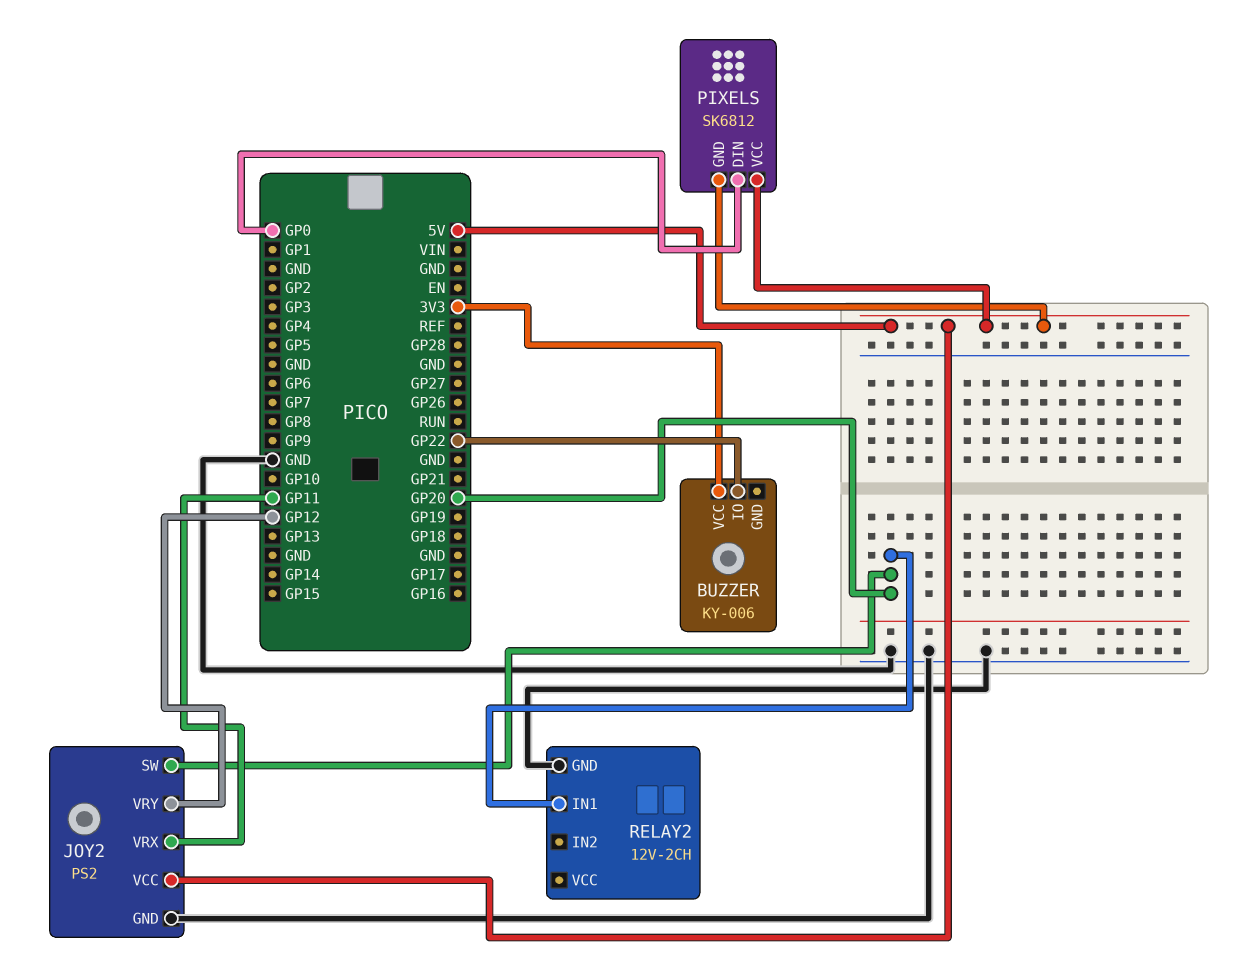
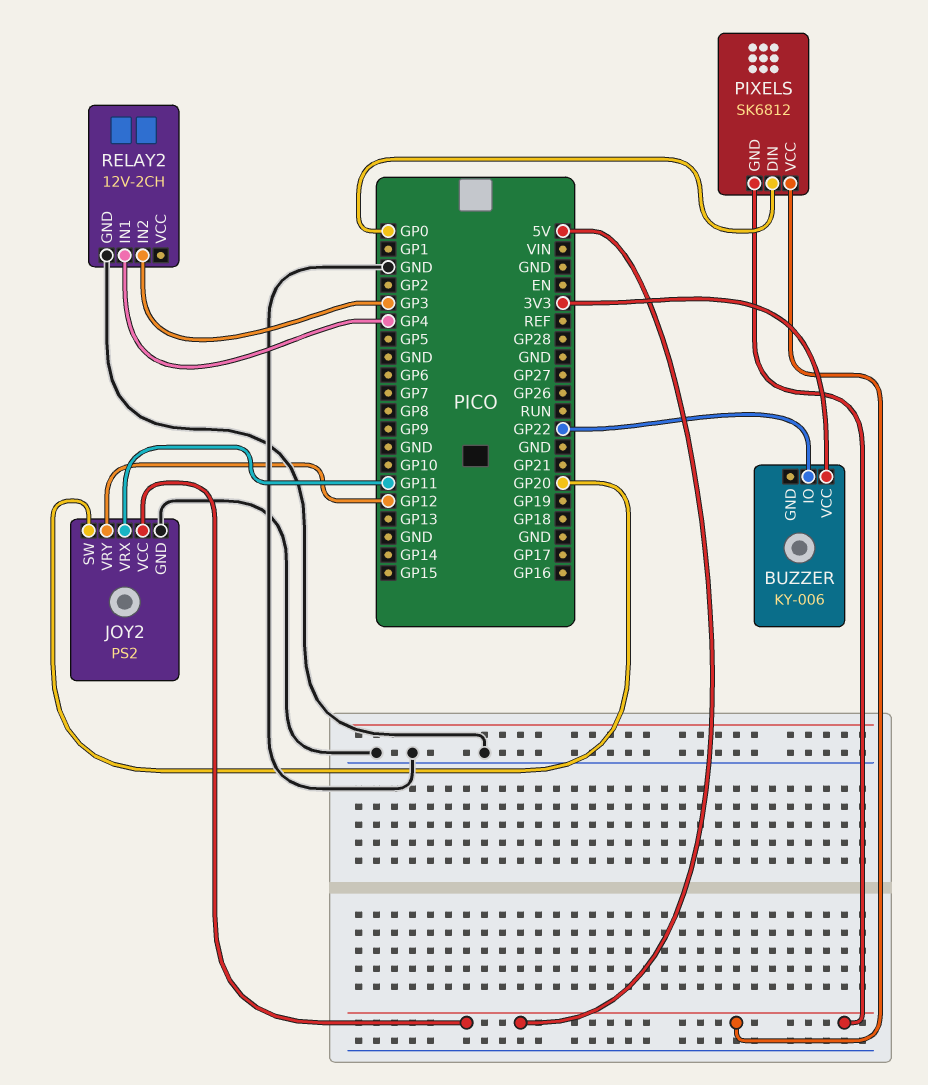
RELAY2 pin IN1: GP20 -> GP4
RELAY2 pin IN2: none -> GP3

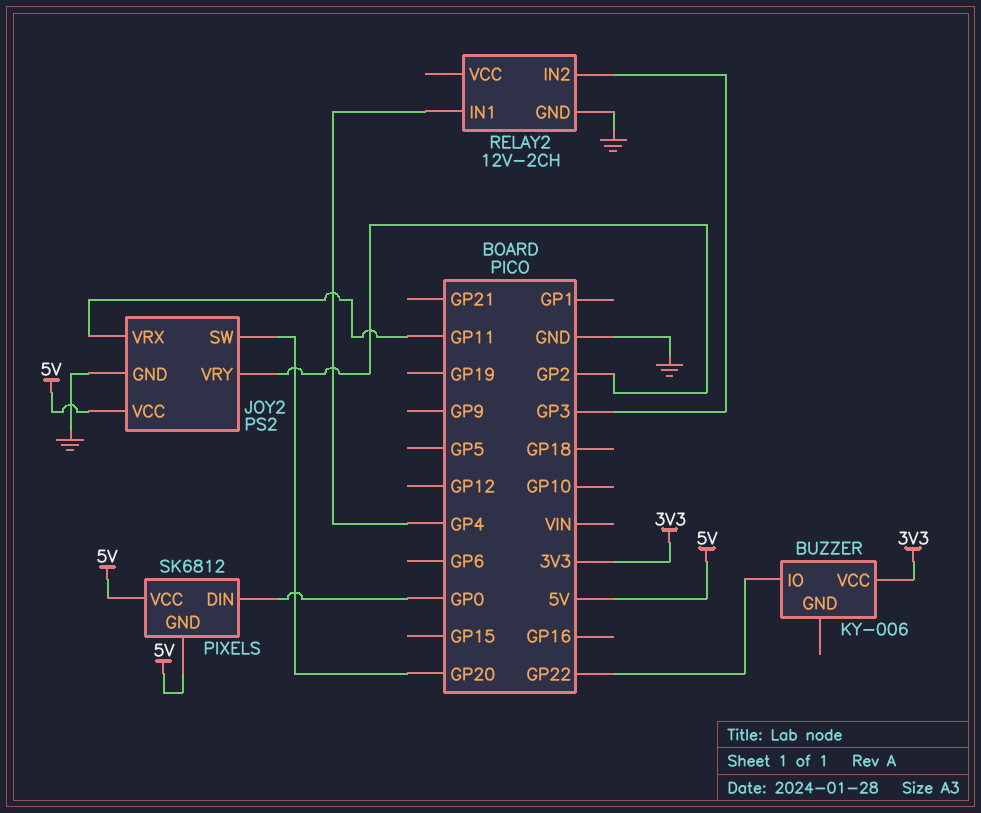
JOY2 pin VRY: GP12 -> GP2

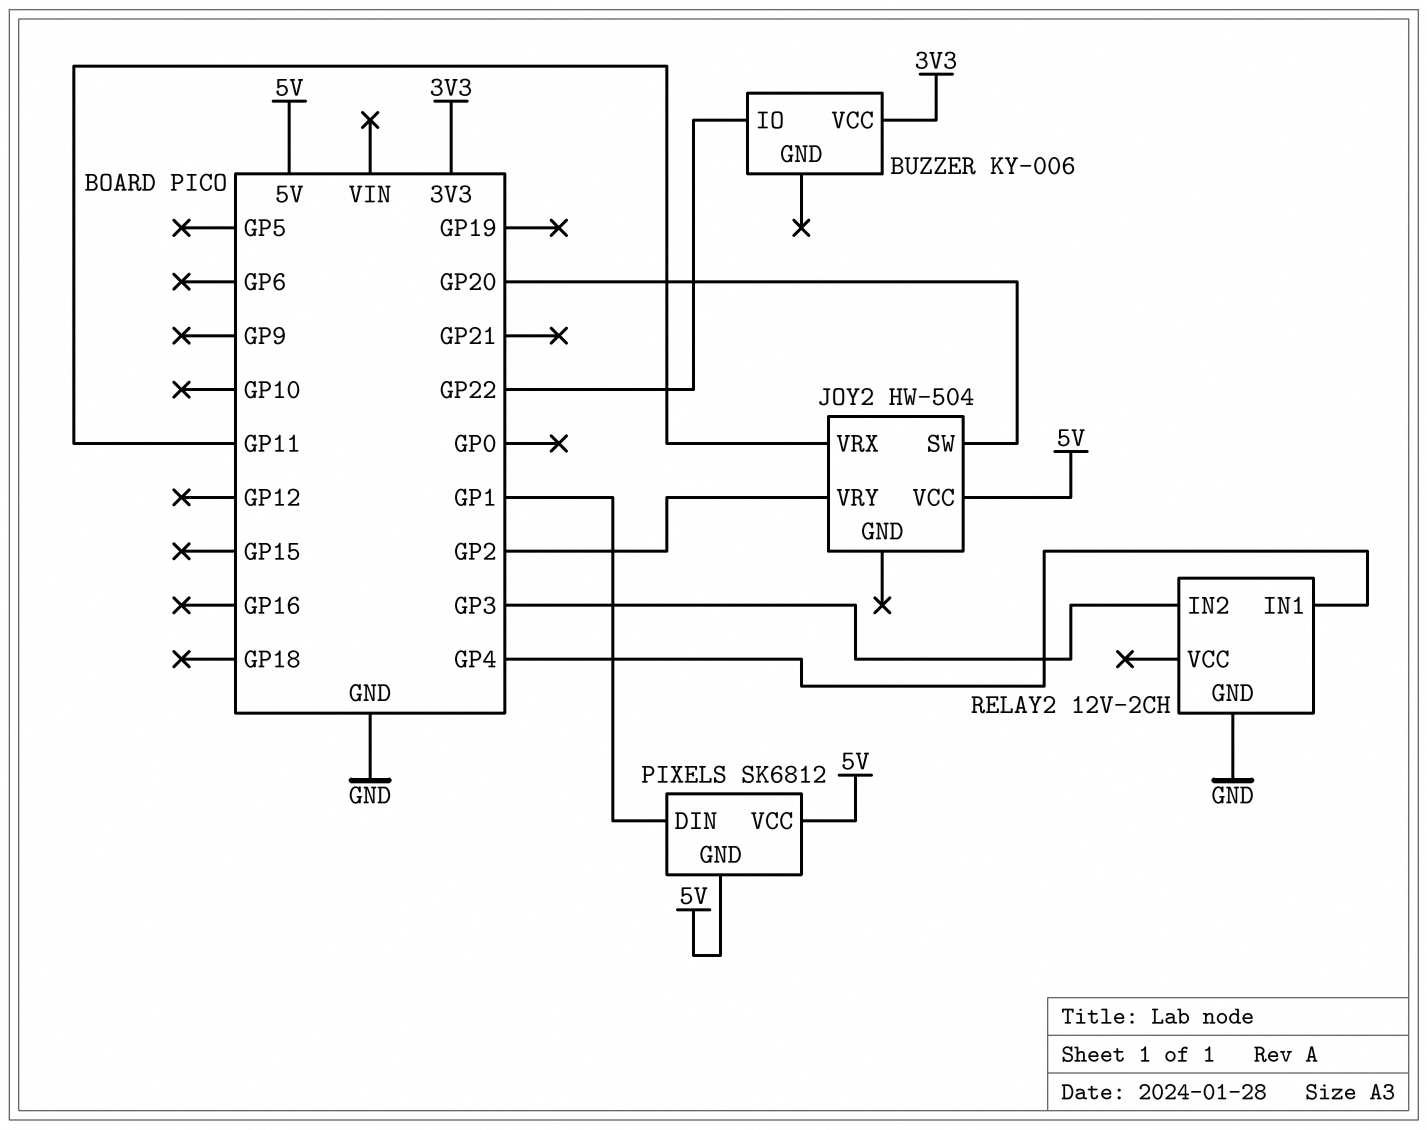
JOY2: PS2 -> HW-504
JOY2 pin GND: GND -> none
PIXELS pin DIN: GP0 -> GP1

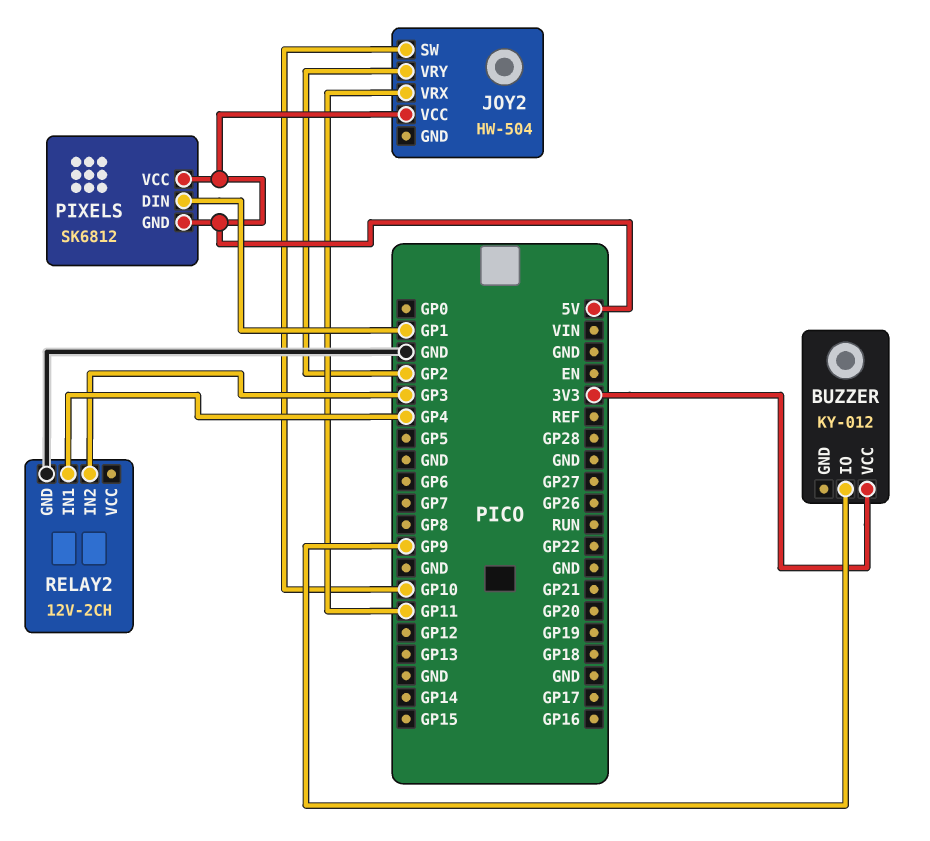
BUZZER: KY-006 -> KY-012
BUZZER pin IO: GP22 -> GP9
JOY2 pin SW: GP20 -> GP10

